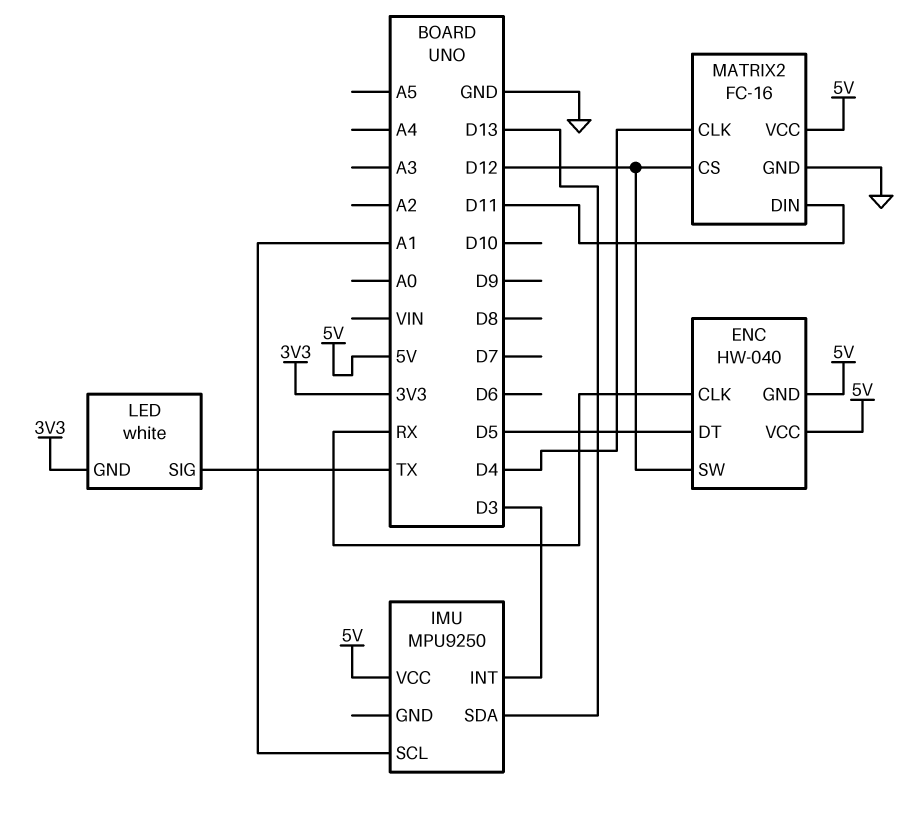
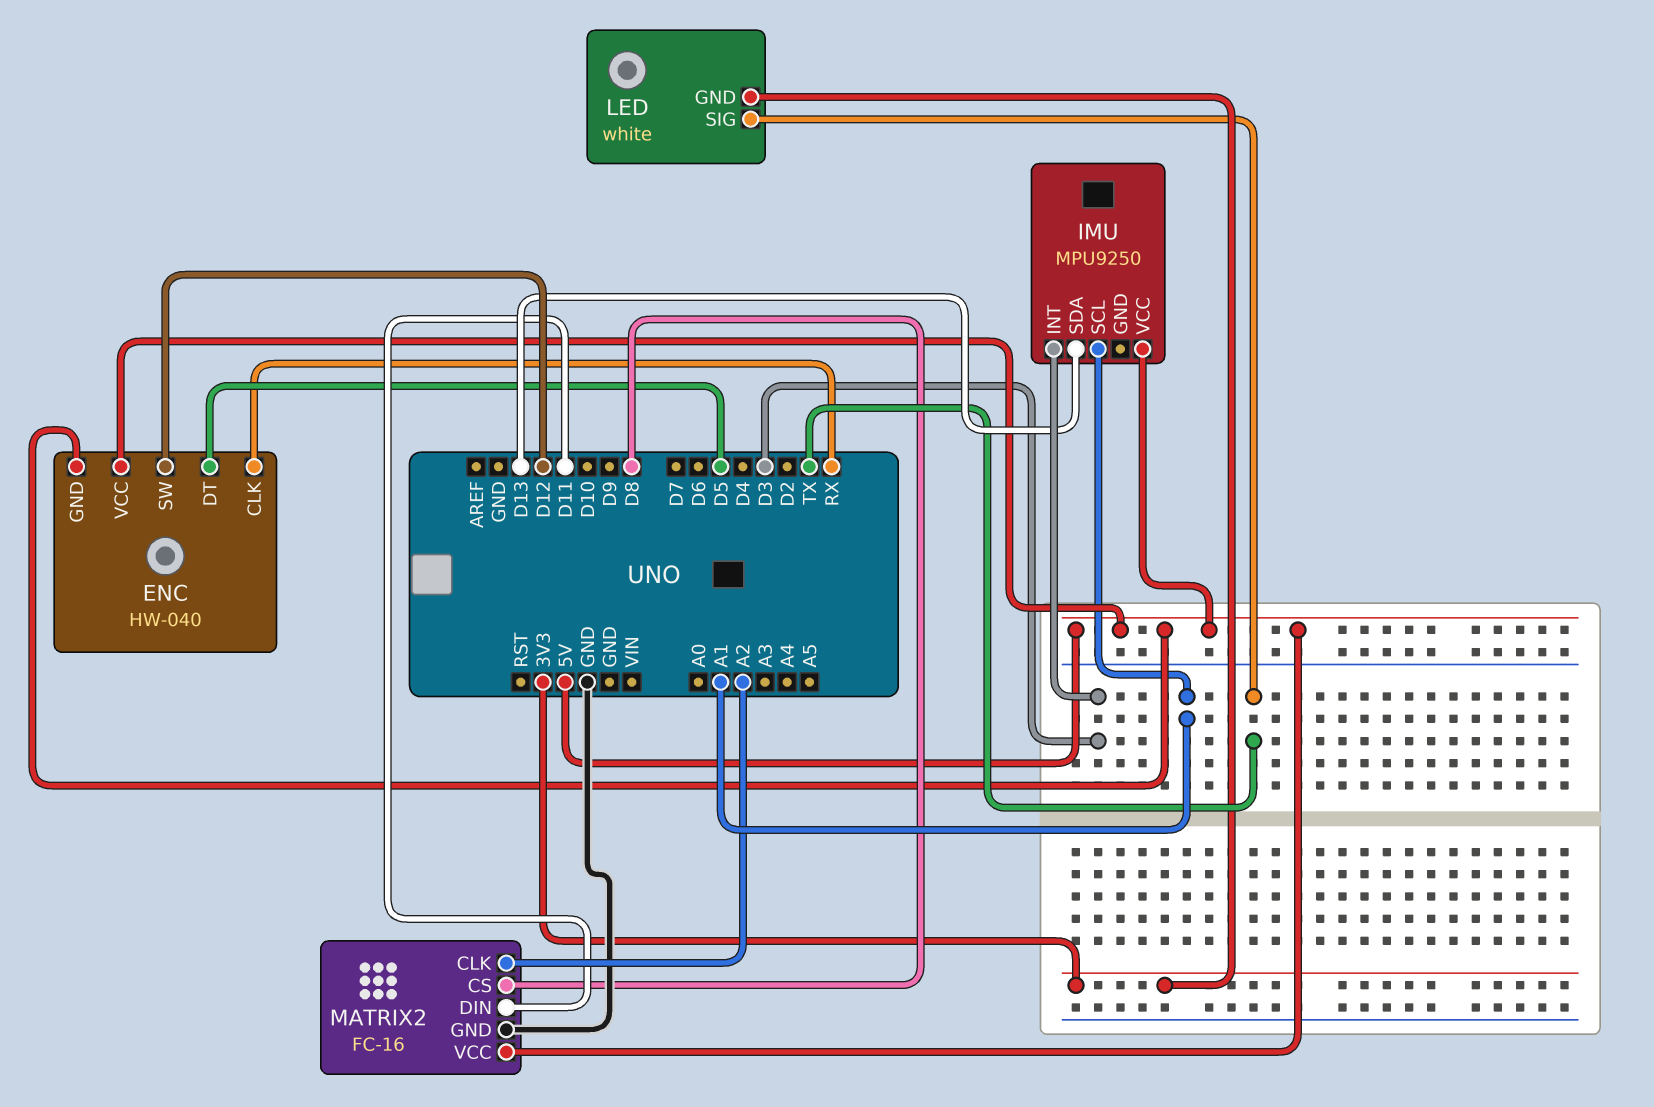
MATRIX2 pin CLK: D4 -> A2
MATRIX2 pin CS: D12 -> D8

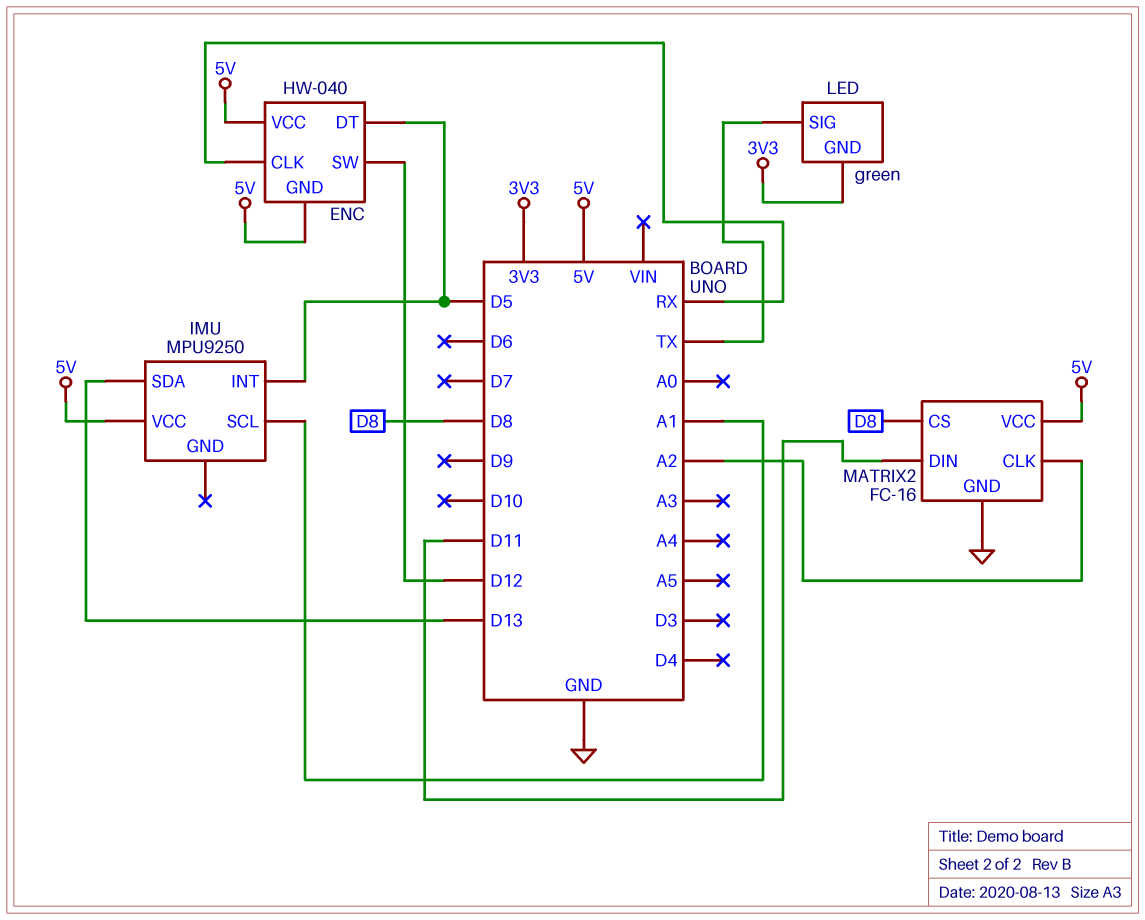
IMU pin INT: D3 -> D5
LED: white -> green

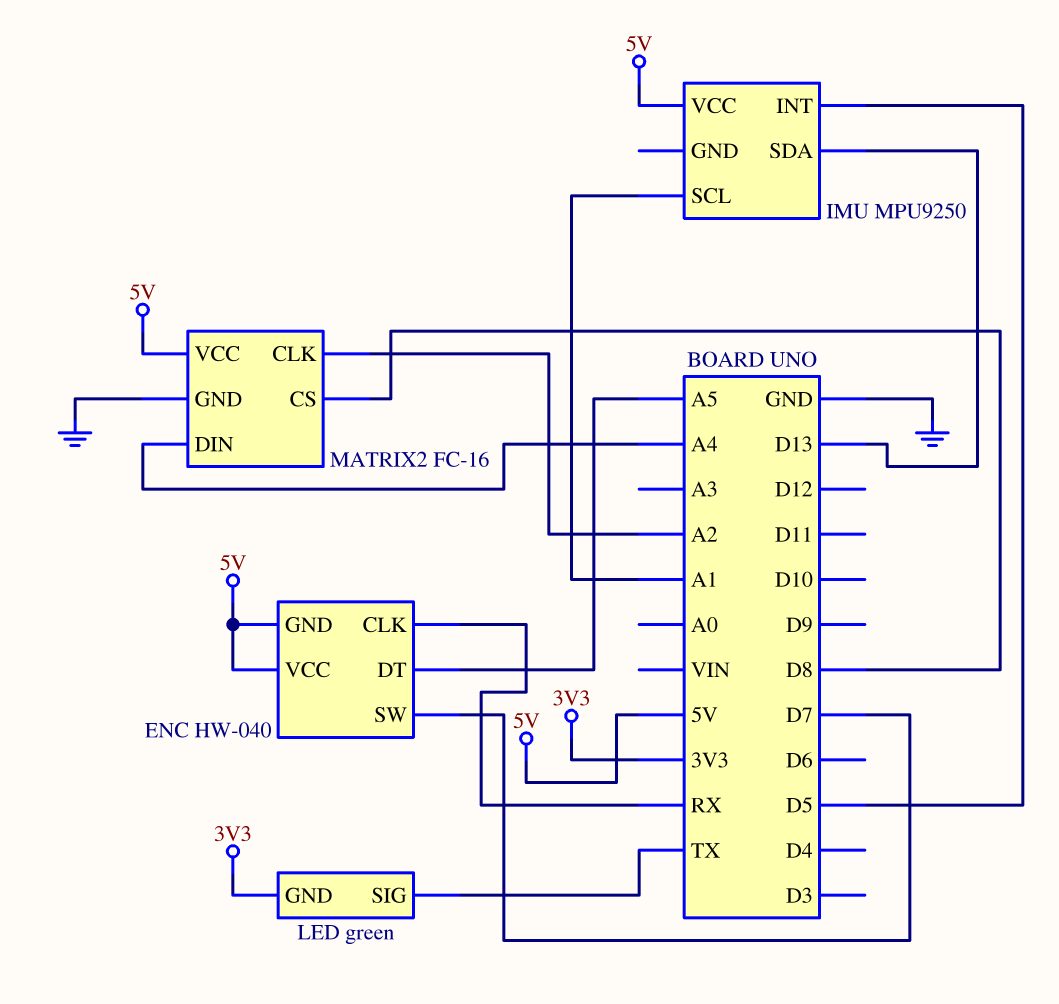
ENC pin DT: D5 -> A5
ENC pin SW: D12 -> D7
MATRIX2 pin DIN: D11 -> A4

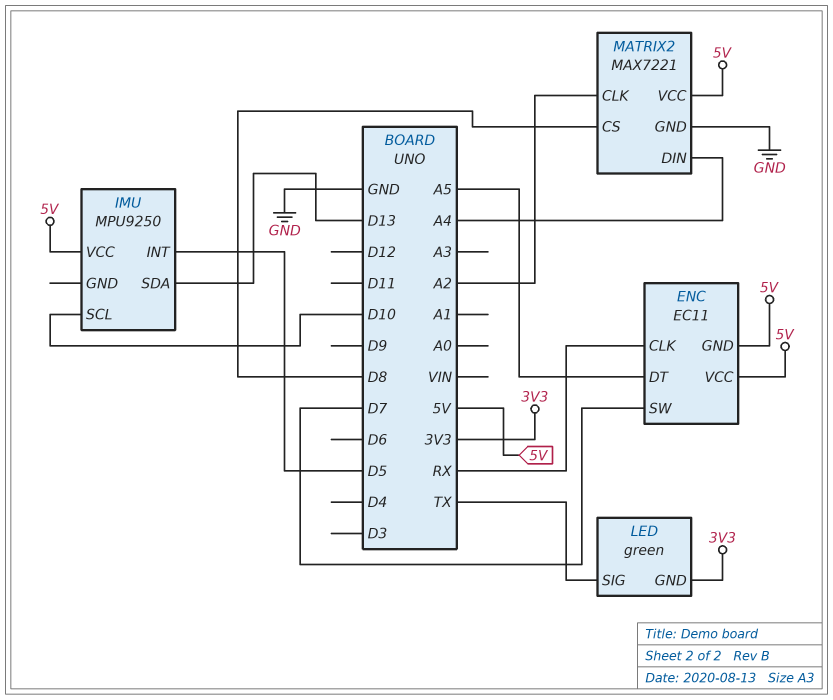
ENC: HW-040 -> EC11
IMU pin SCL: A1 -> D10
MATRIX2: FC-16 -> MAX7221

